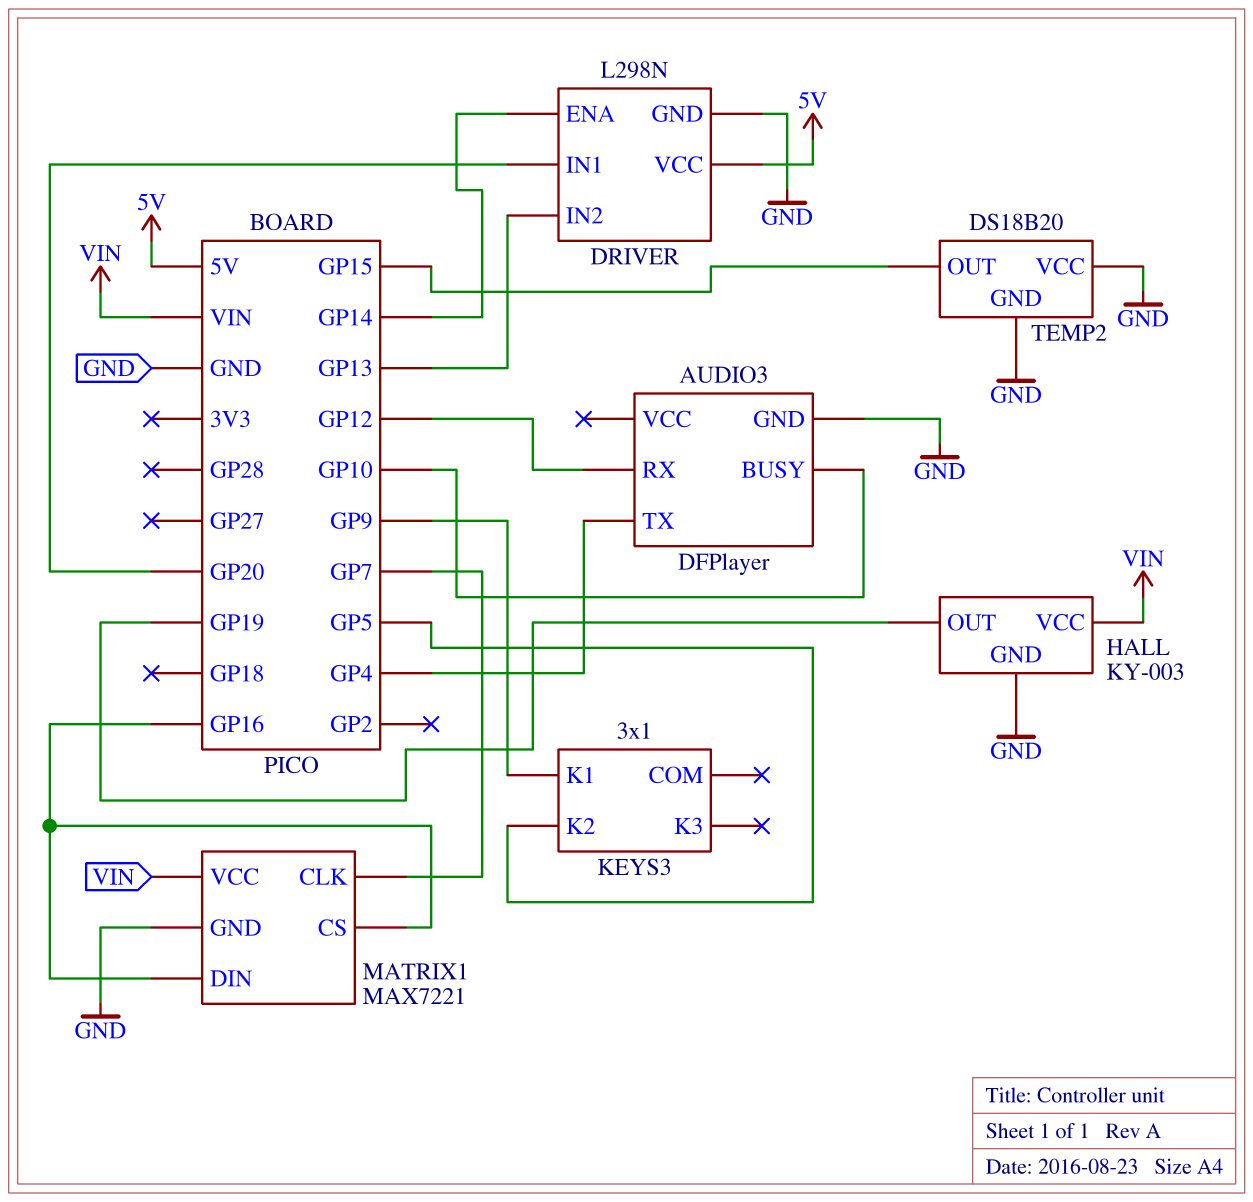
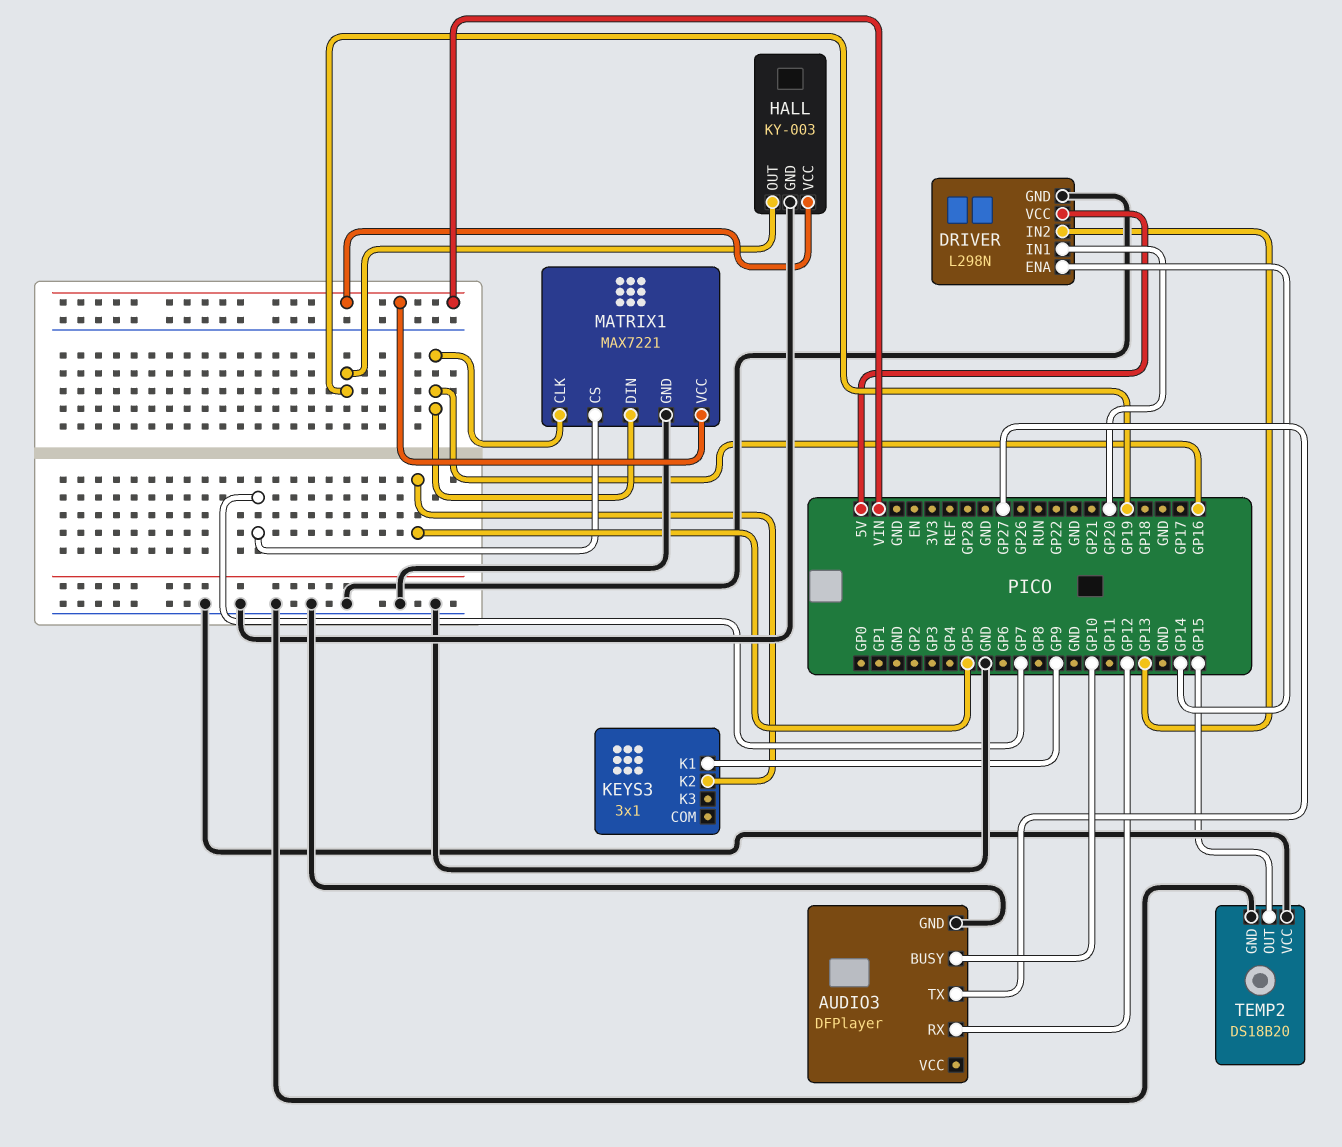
AUDIO3 pin TX: GP4 -> GP27
MATRIX1 pin CLK: GP7 -> GP16
MATRIX1 pin CS: GP16 -> GP7

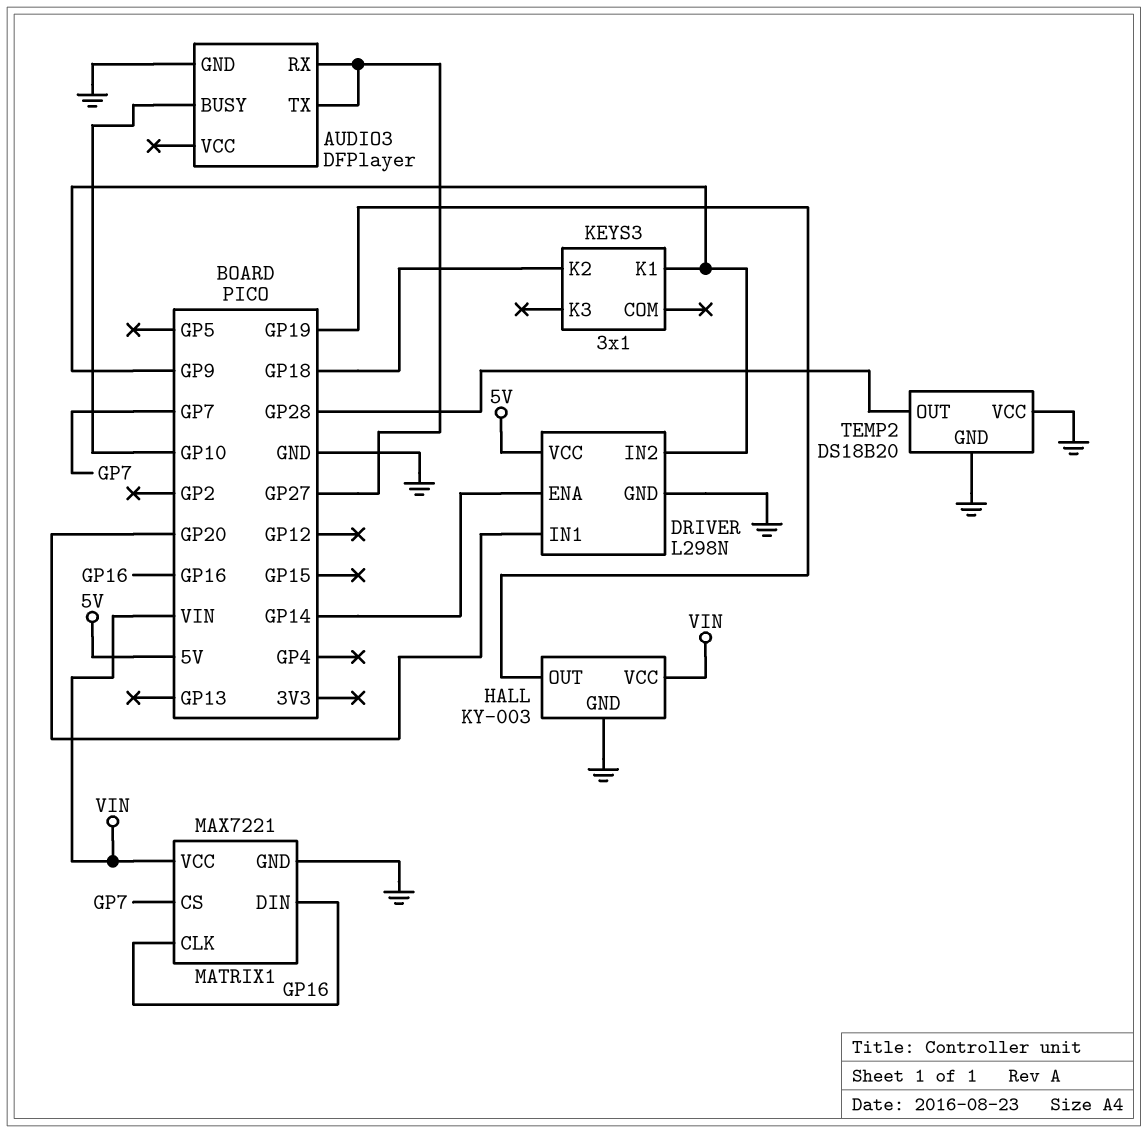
AUDIO3 pin RX: GP12 -> GP27
DRIVER pin IN2: GP13 -> GP9
KEYS3 pin K2: GP5 -> GP18
TEMP2 pin OUT: GP15 -> GP28

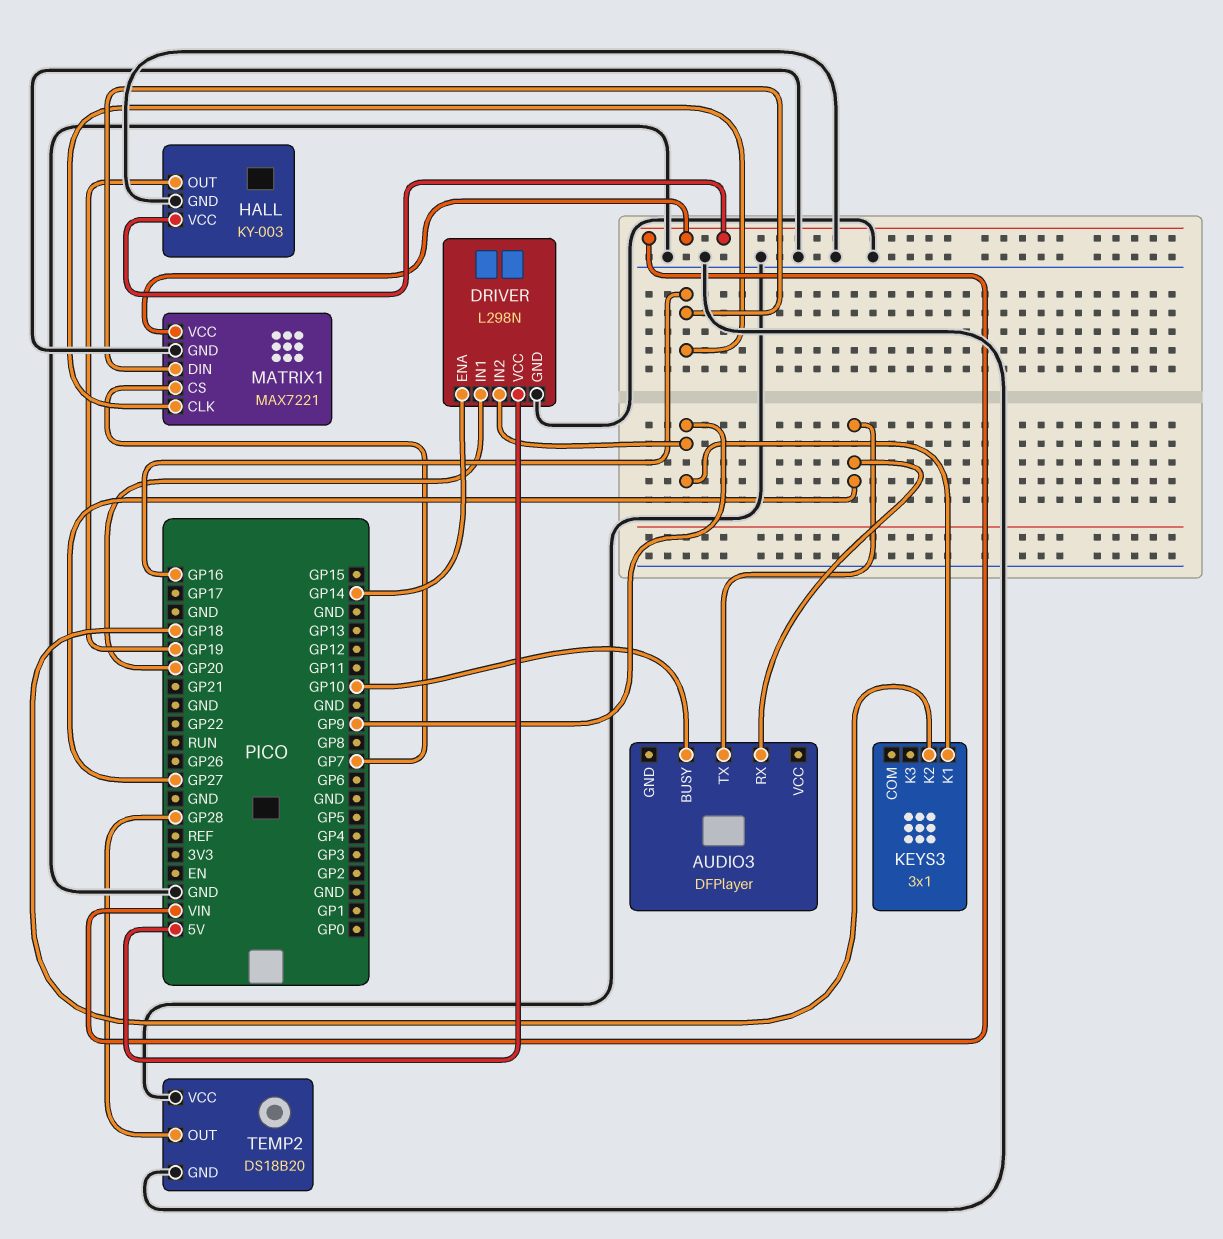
AUDIO3 pin GND: GND -> none

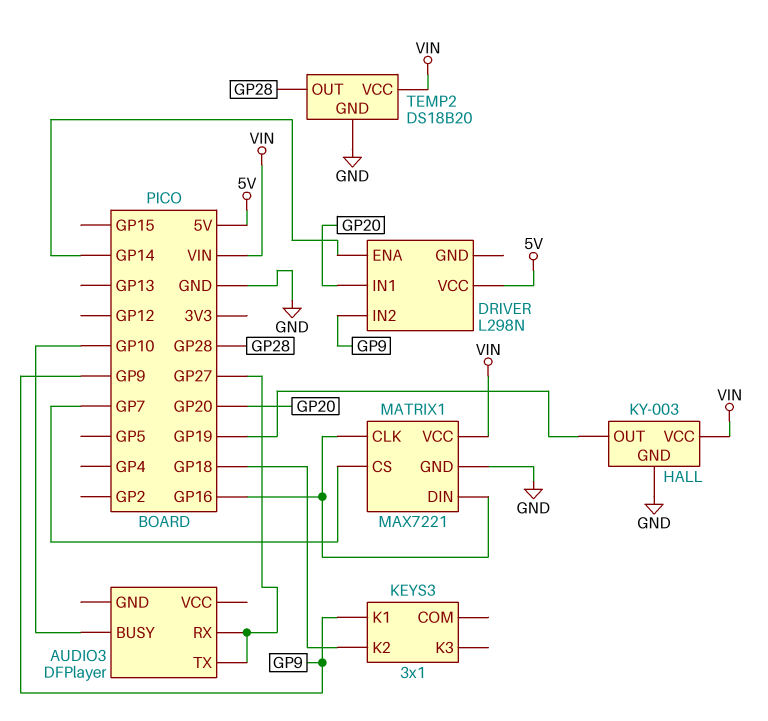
DRIVER pin GND: GND -> none
TEMP2 pin VCC: GND -> VIN

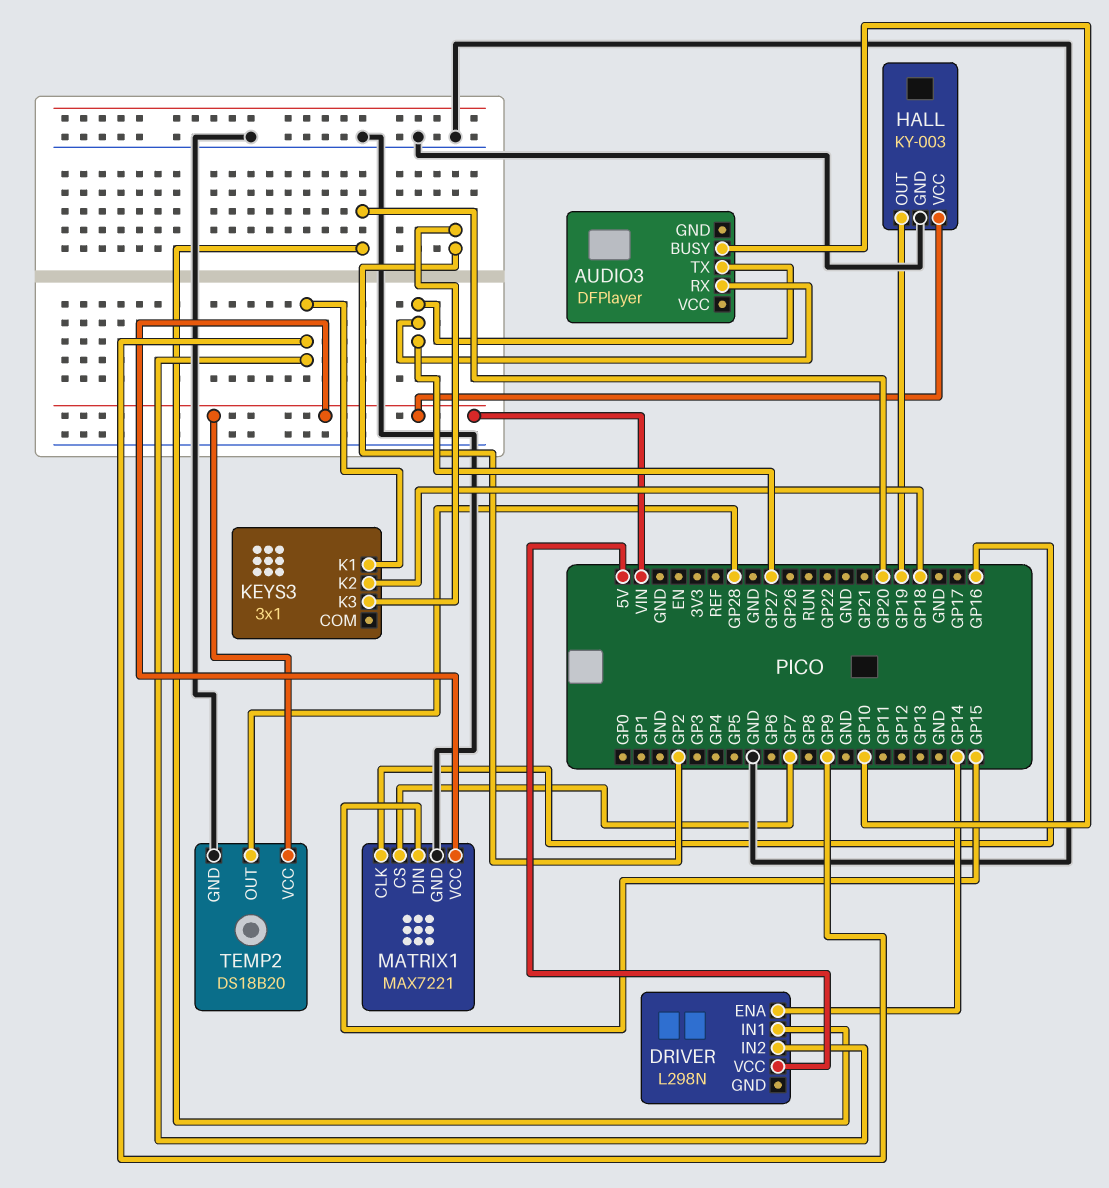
KEYS3 pin K3: none -> GP2
MATRIX1 pin DIN: GP16 -> GP15

